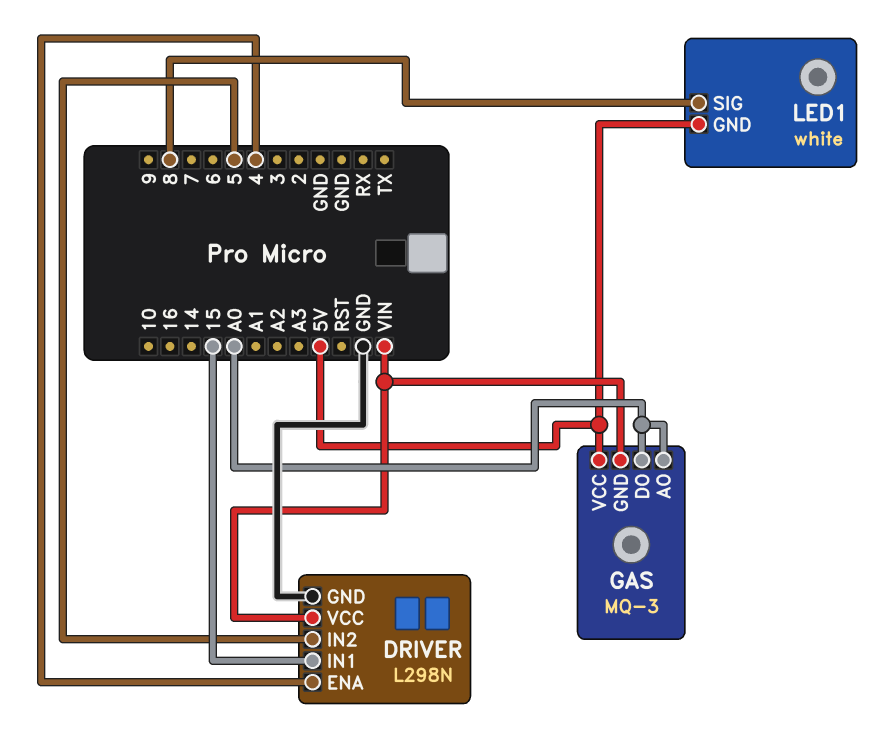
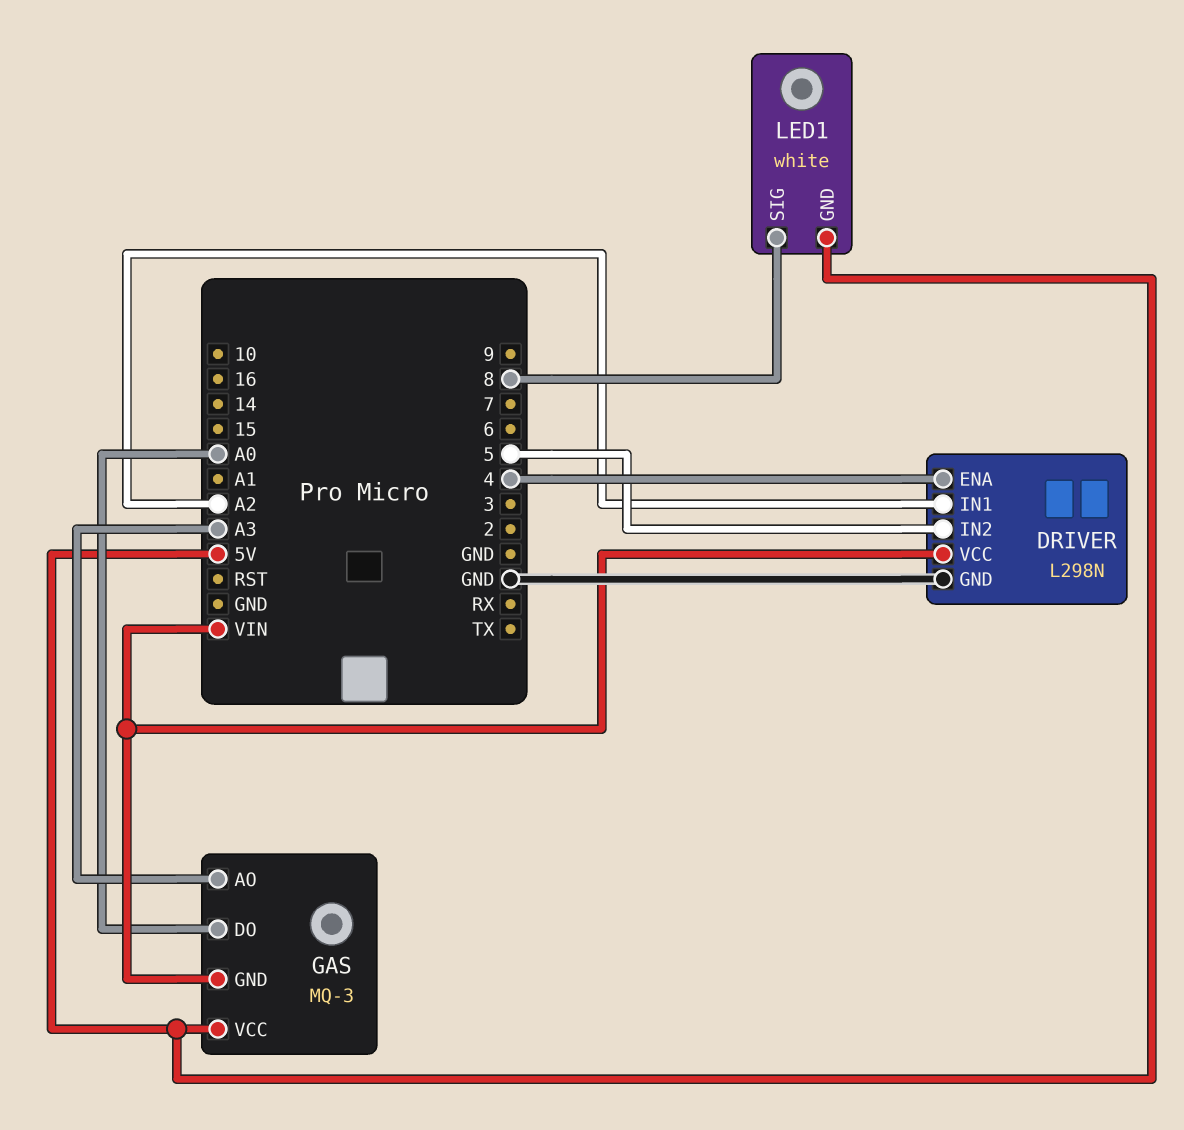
DRIVER pin IN1: 15 -> A2
GAS pin AO: A0 -> A3

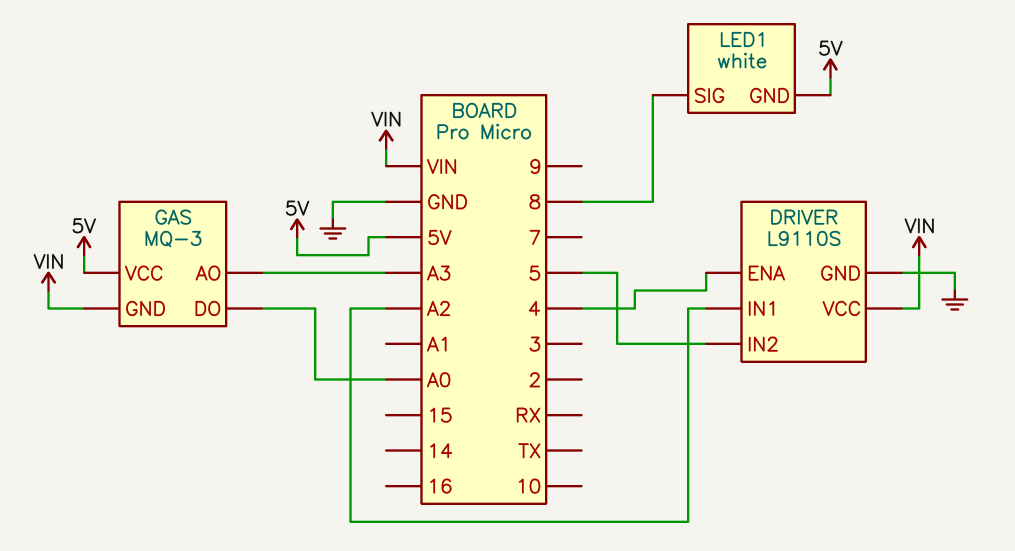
DRIVER: L298N -> L9110S

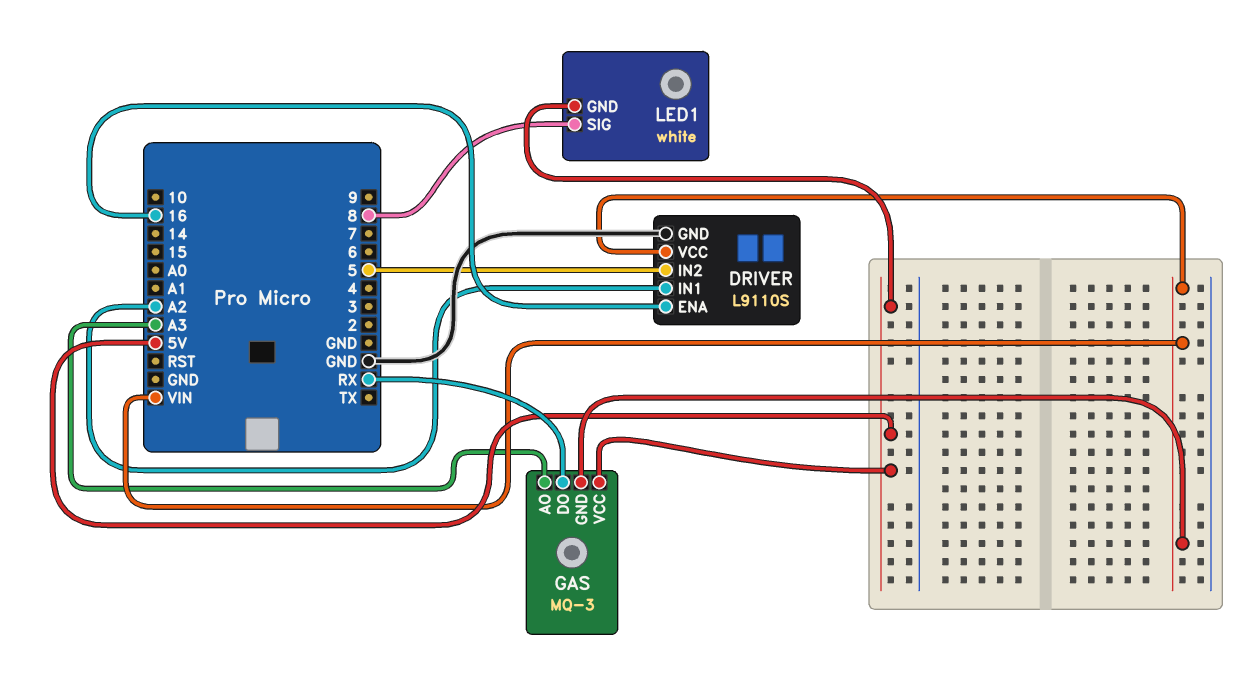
DRIVER pin ENA: 4 -> 16
GAS pin DO: A0 -> RX

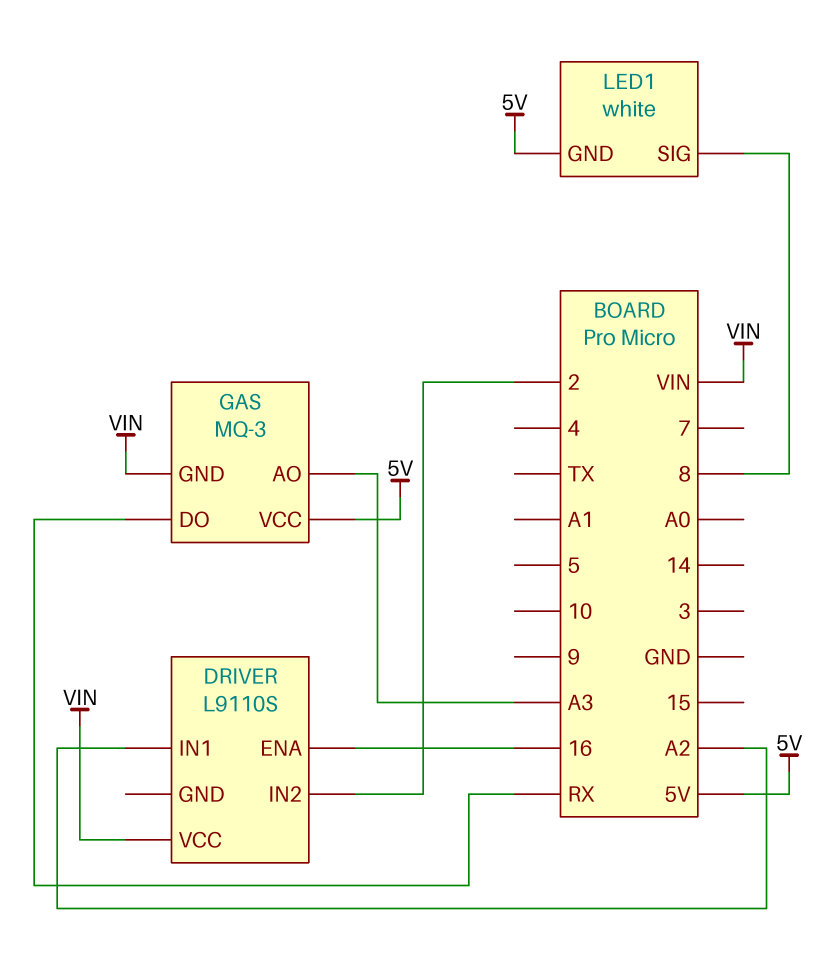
DRIVER pin GND: GND -> none
DRIVER pin IN2: 5 -> 2

